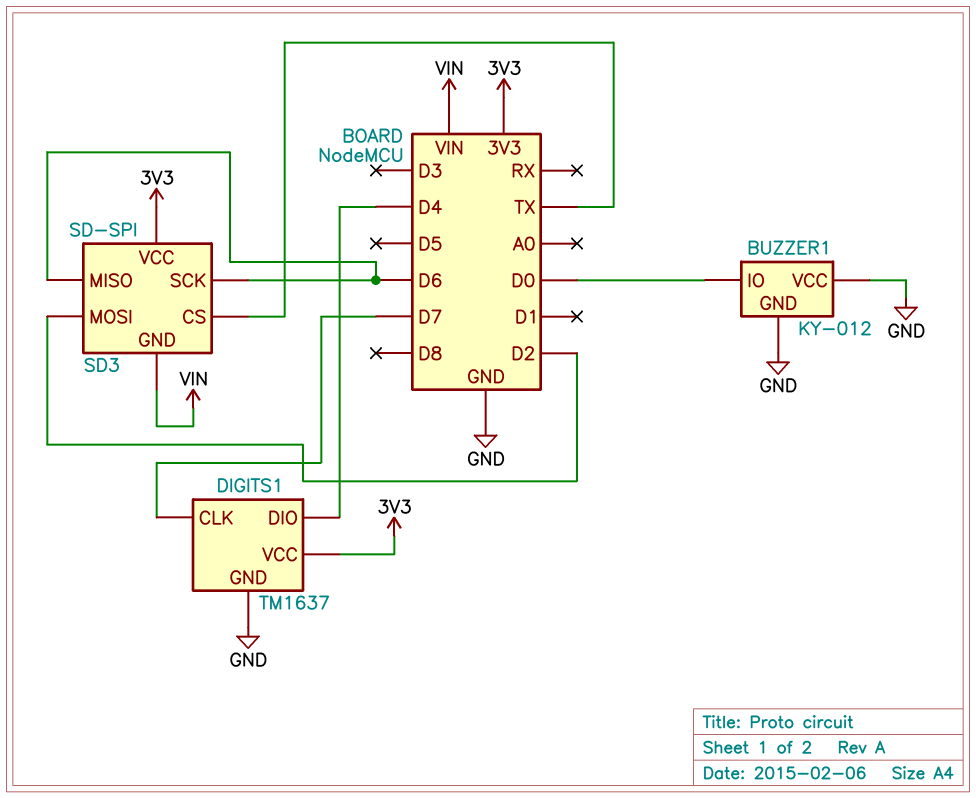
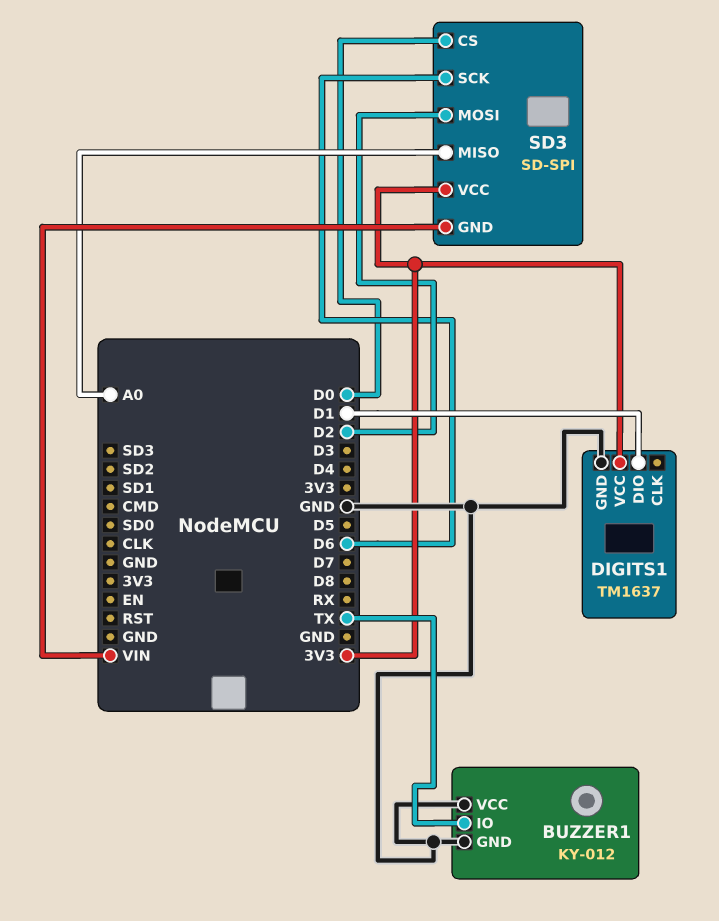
BUZZER1 pin IO: D0 -> TX
DIGITS1 pin CLK: D7 -> none
DIGITS1 pin DIO: D4 -> D1
SD3 pin CS: TX -> D0
SD3 pin MISO: D6 -> A0

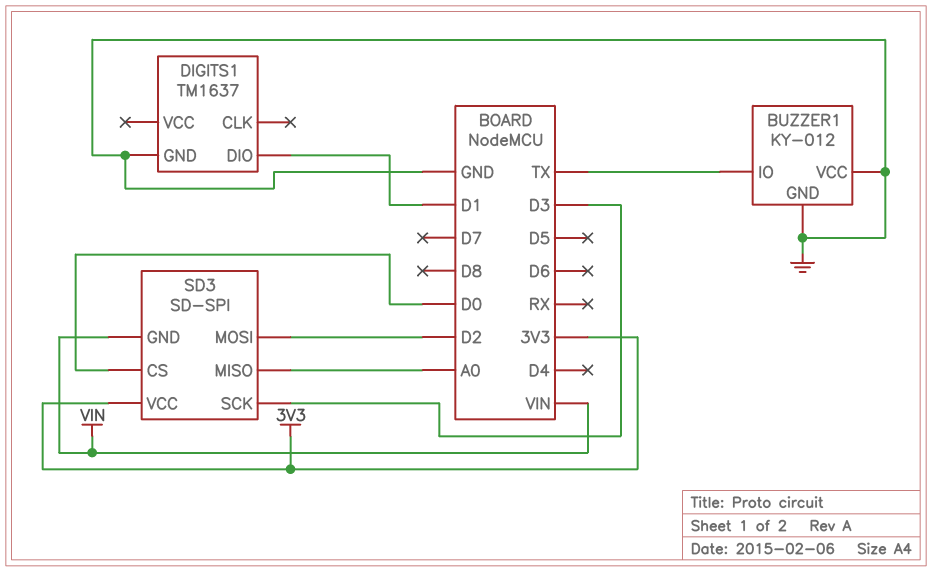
DIGITS1 pin VCC: 3V3 -> none
SD3 pin SCK: D6 -> D3

